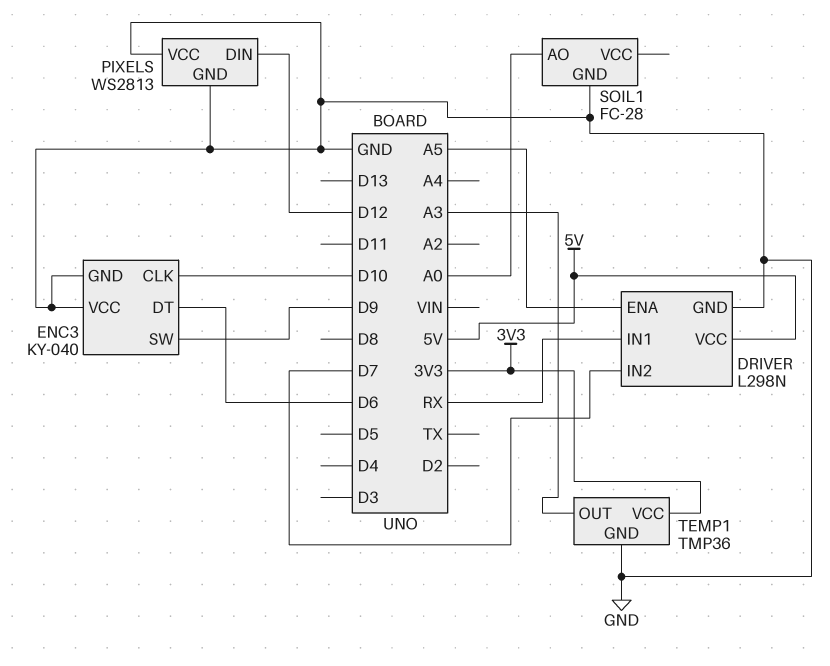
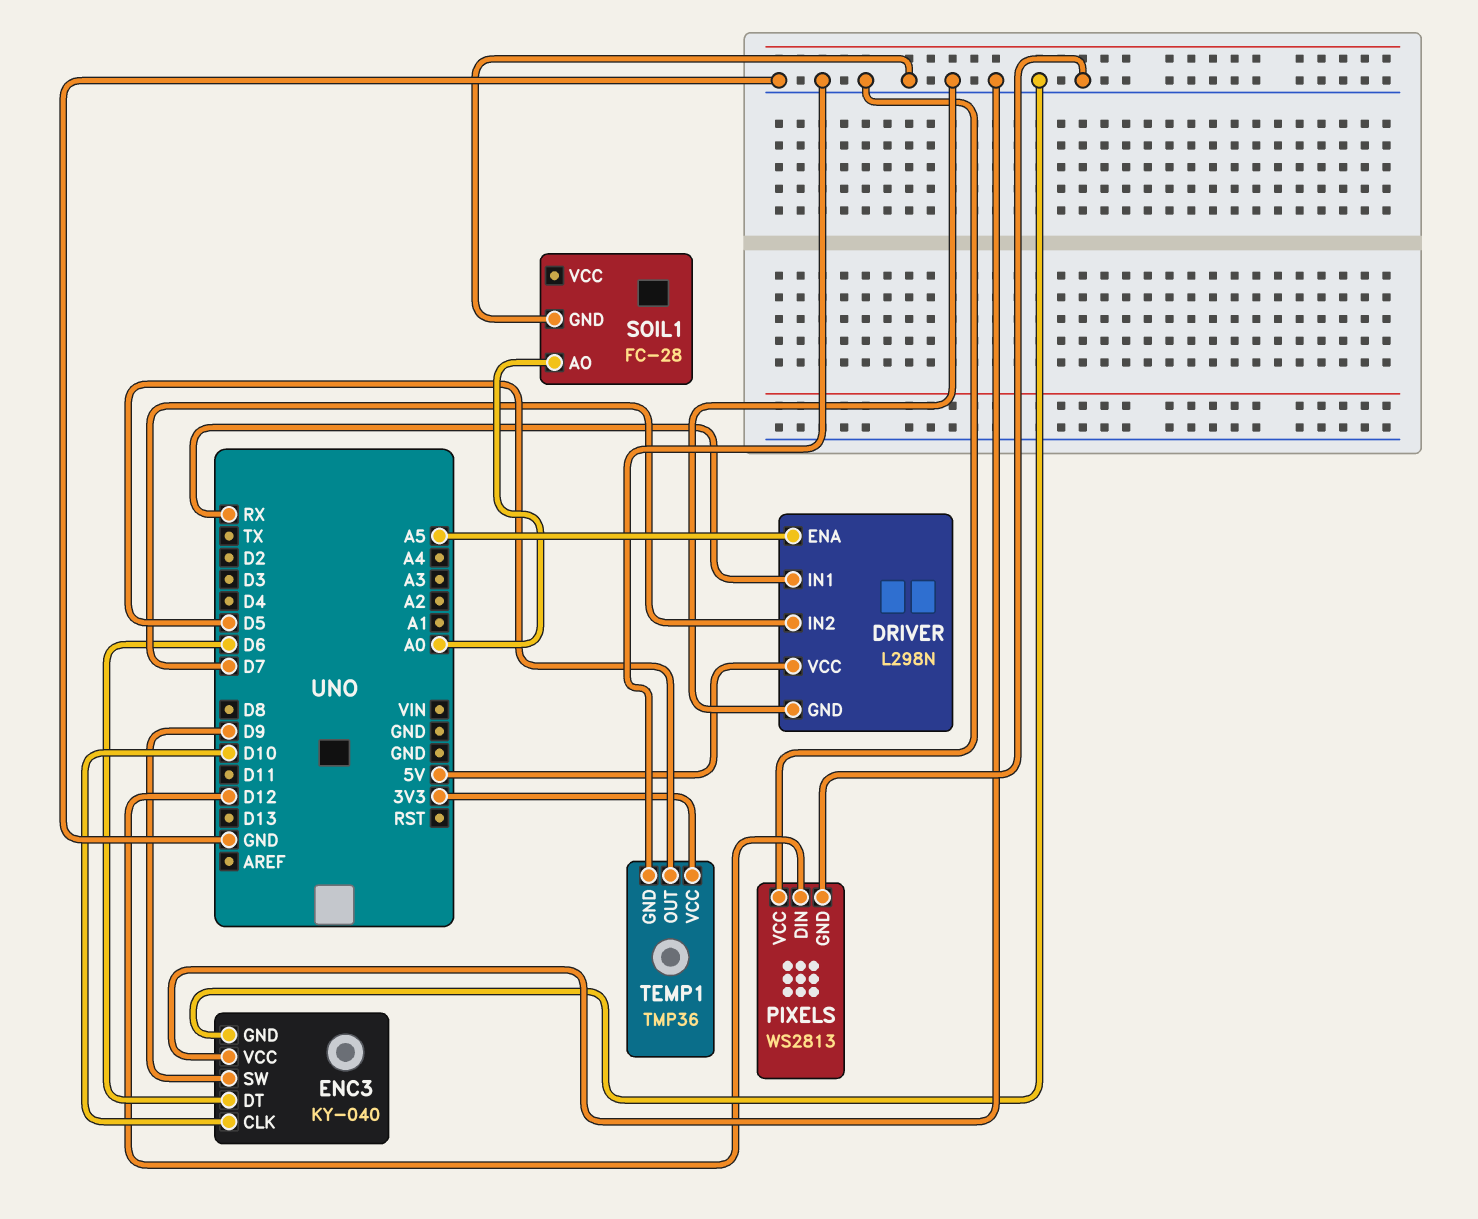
TEMP1 pin OUT: A3 -> D5

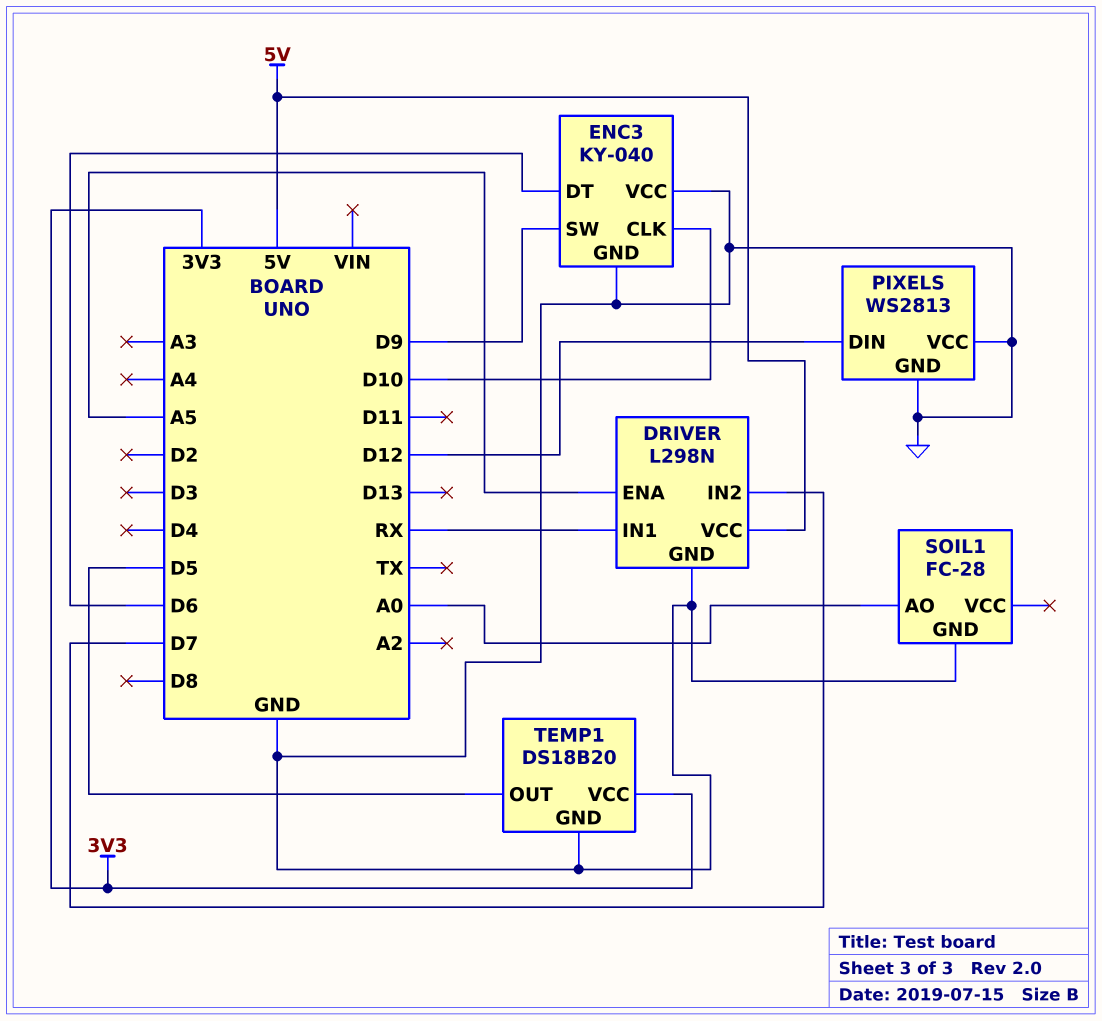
TEMP1: TMP36 -> DS18B20

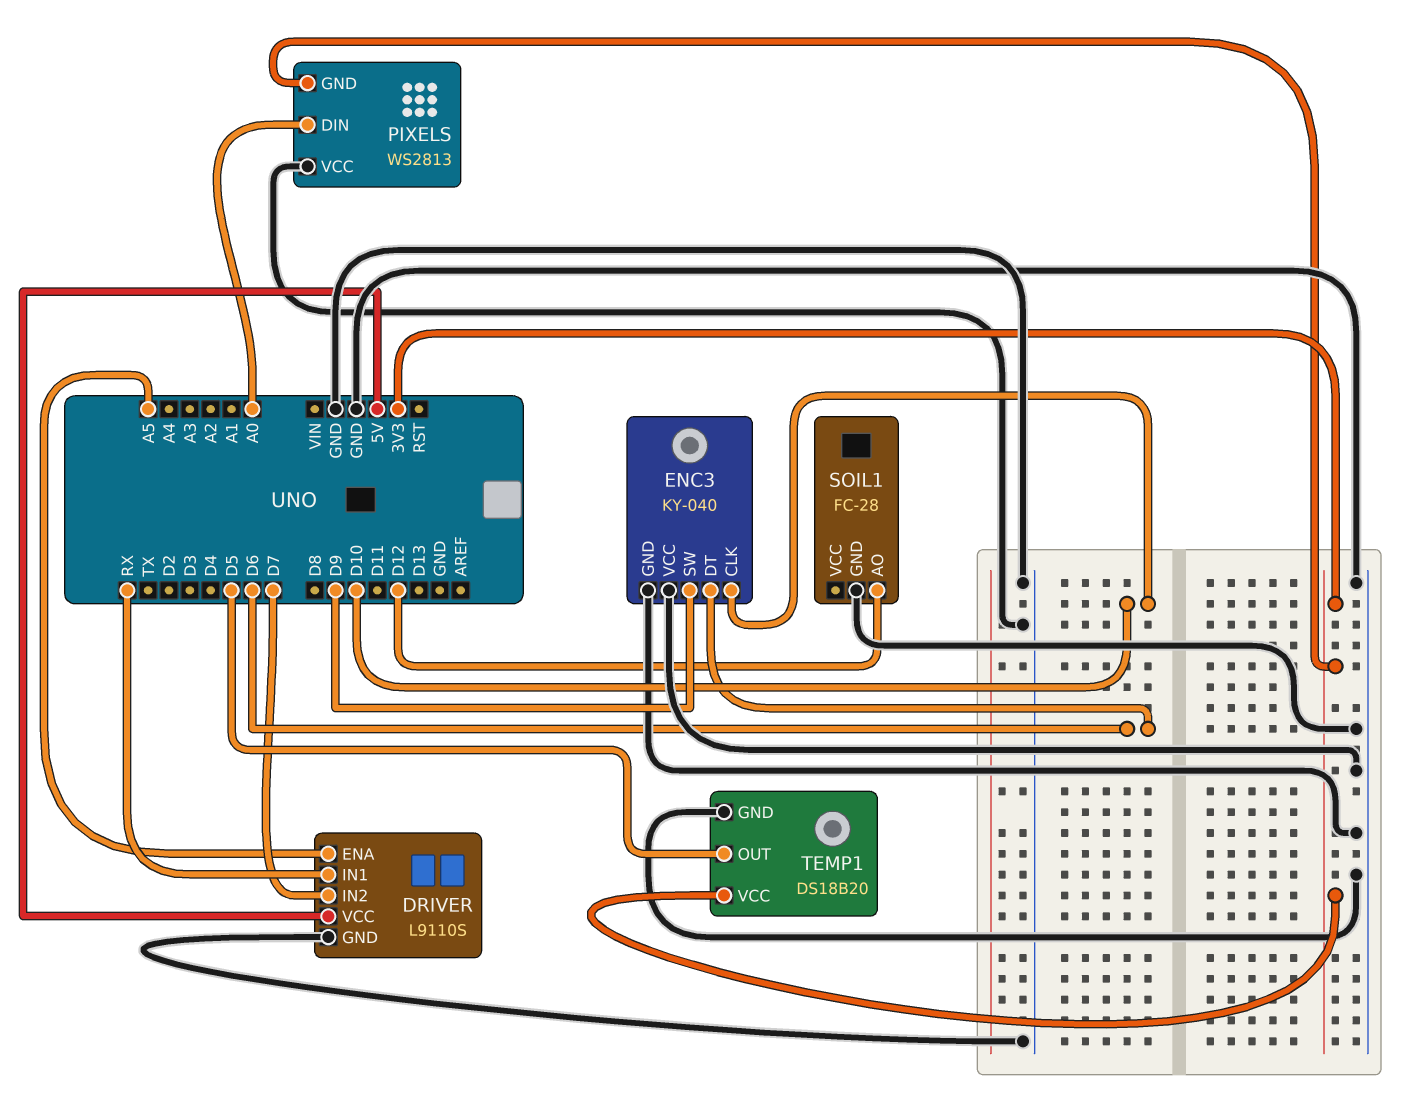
DRIVER: L298N -> L9110S
PIXELS pin DIN: D12 -> A0
PIXELS pin GND: GND -> 3V3
SOIL1 pin AO: A0 -> D12

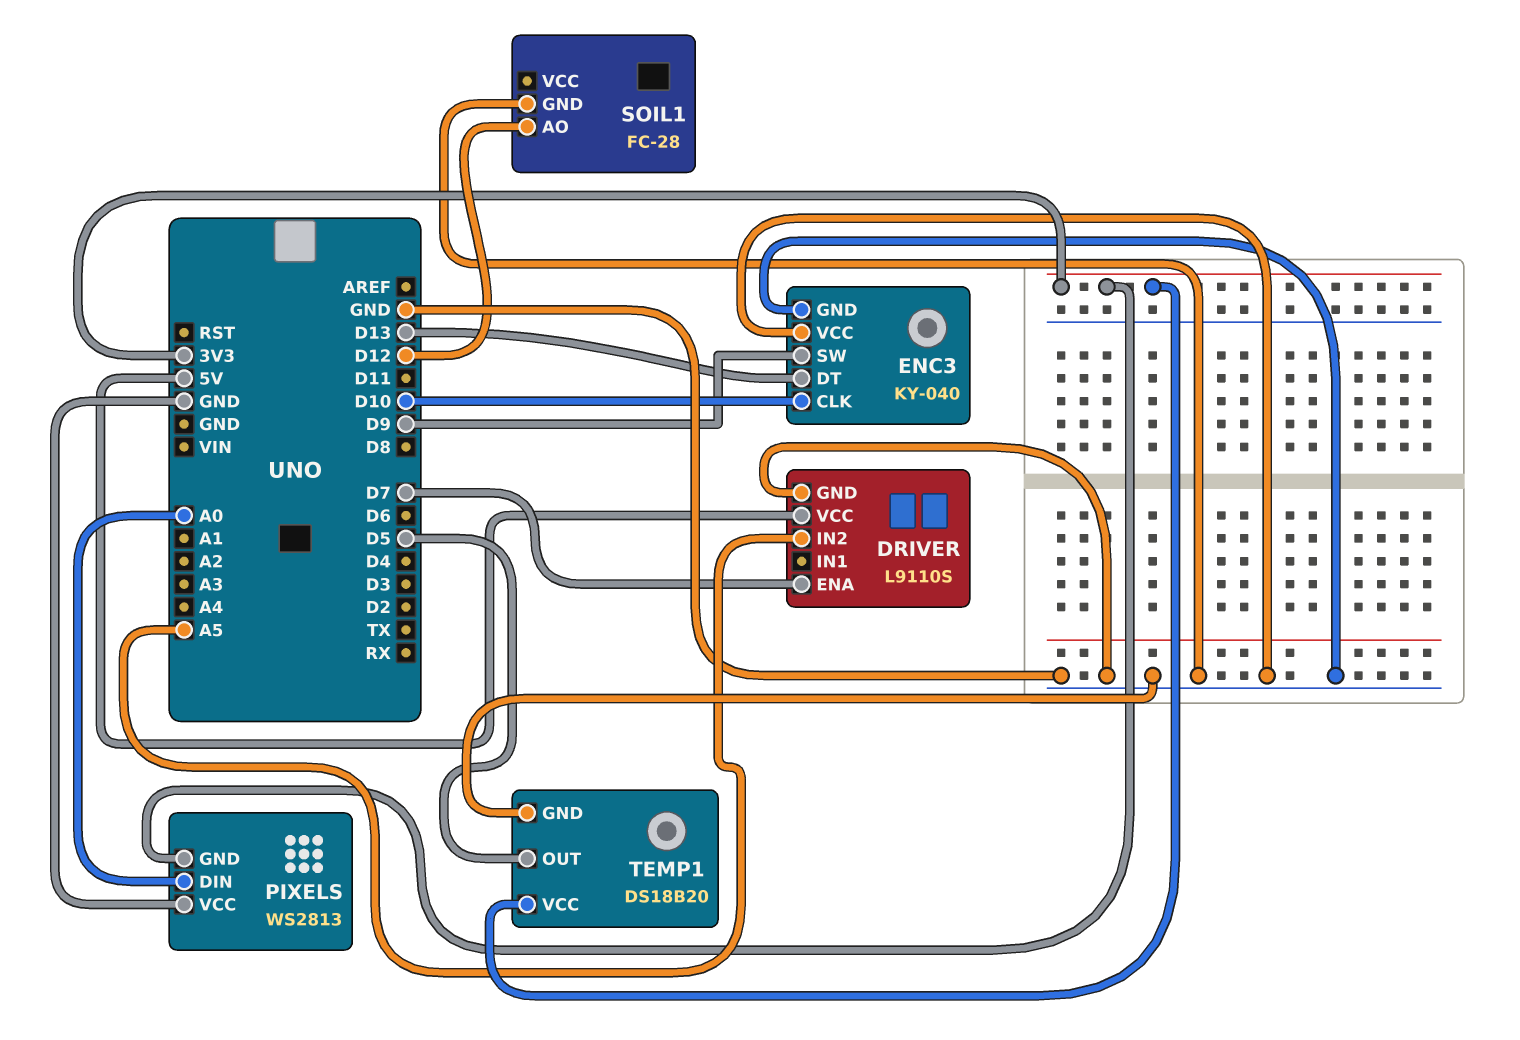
DRIVER pin ENA: A5 -> D7
DRIVER pin IN1: RX -> none
DRIVER pin IN2: D7 -> A5
ENC3 pin DT: D6 -> D13

